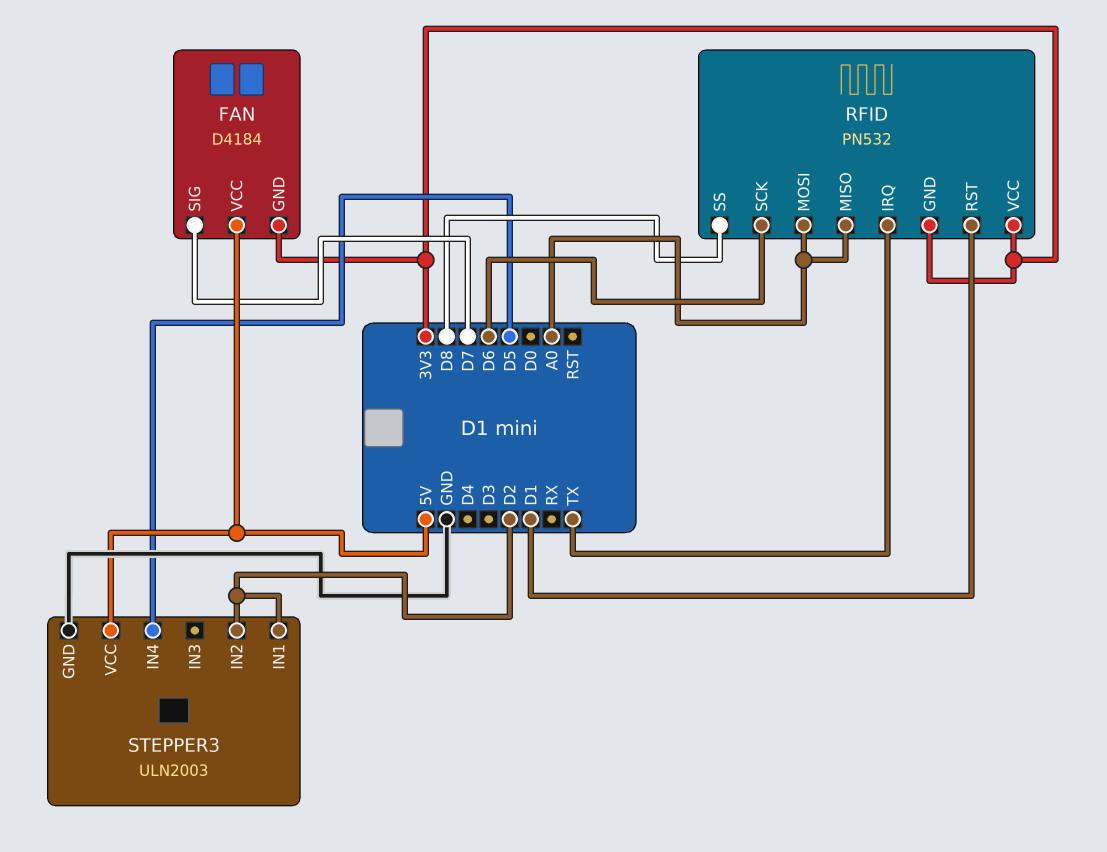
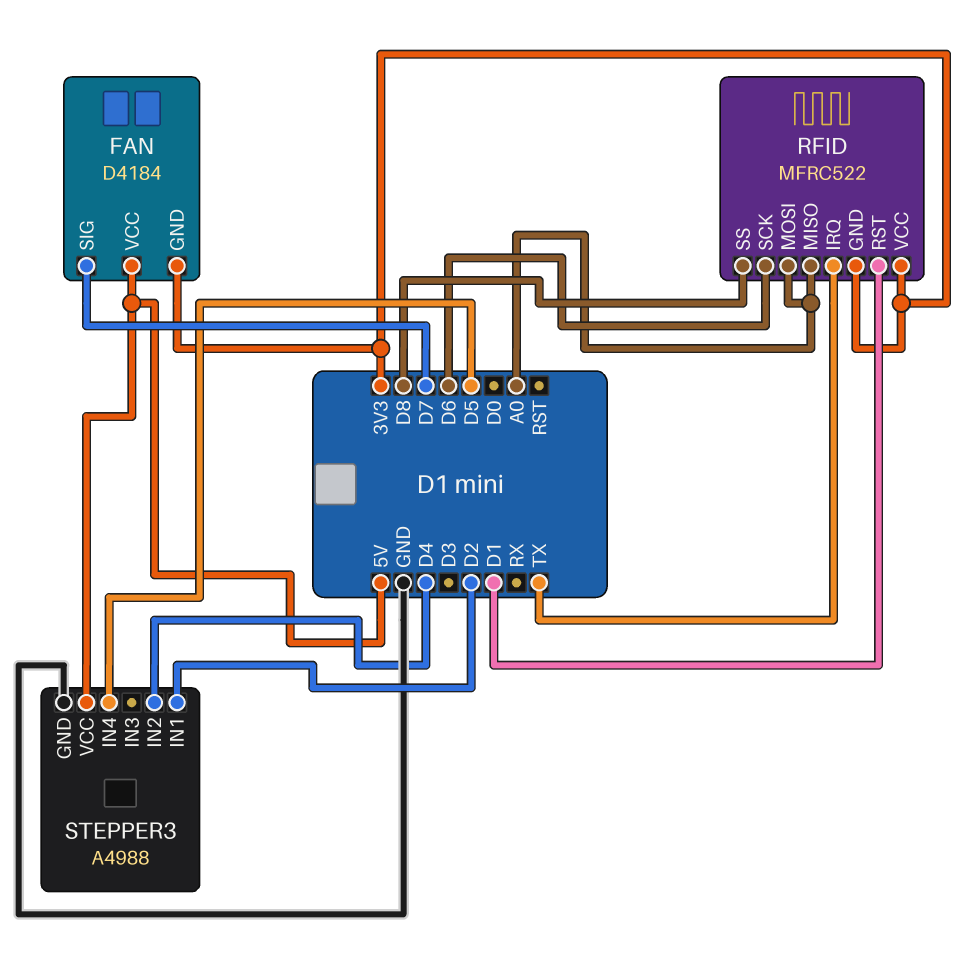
RFID: PN532 -> MFRC522
STEPPER3: ULN2003 -> A4988
STEPPER3 pin IN2: D2 -> D4

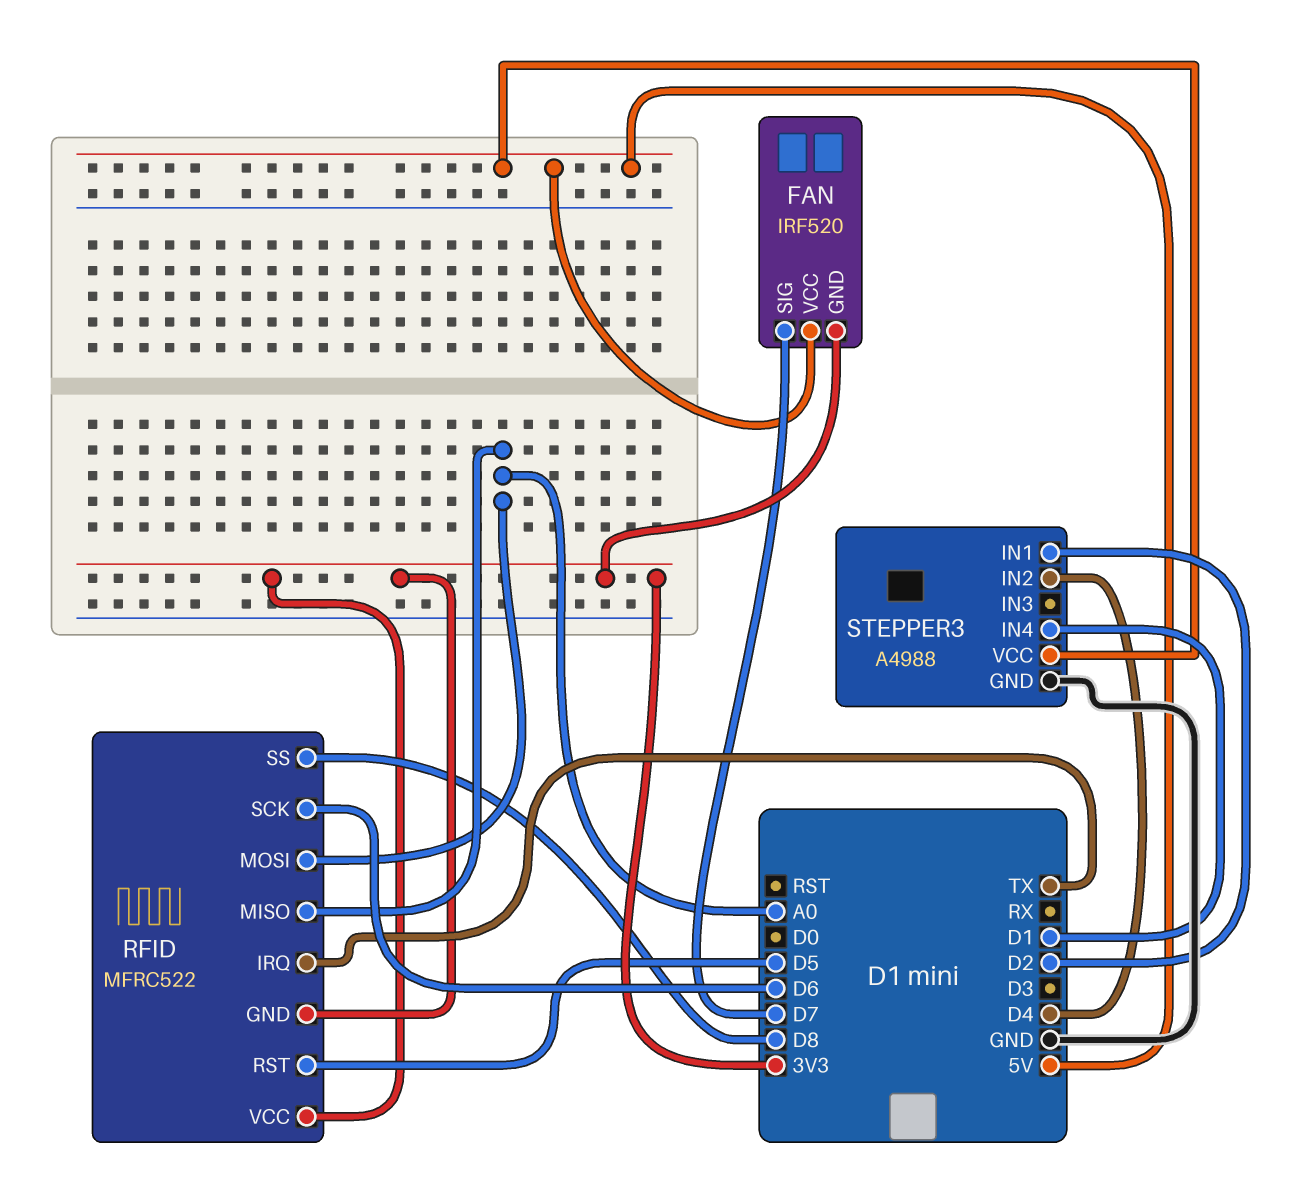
FAN: D4184 -> IRF520
RFID pin RST: D1 -> D5
STEPPER3 pin IN4: D5 -> D1

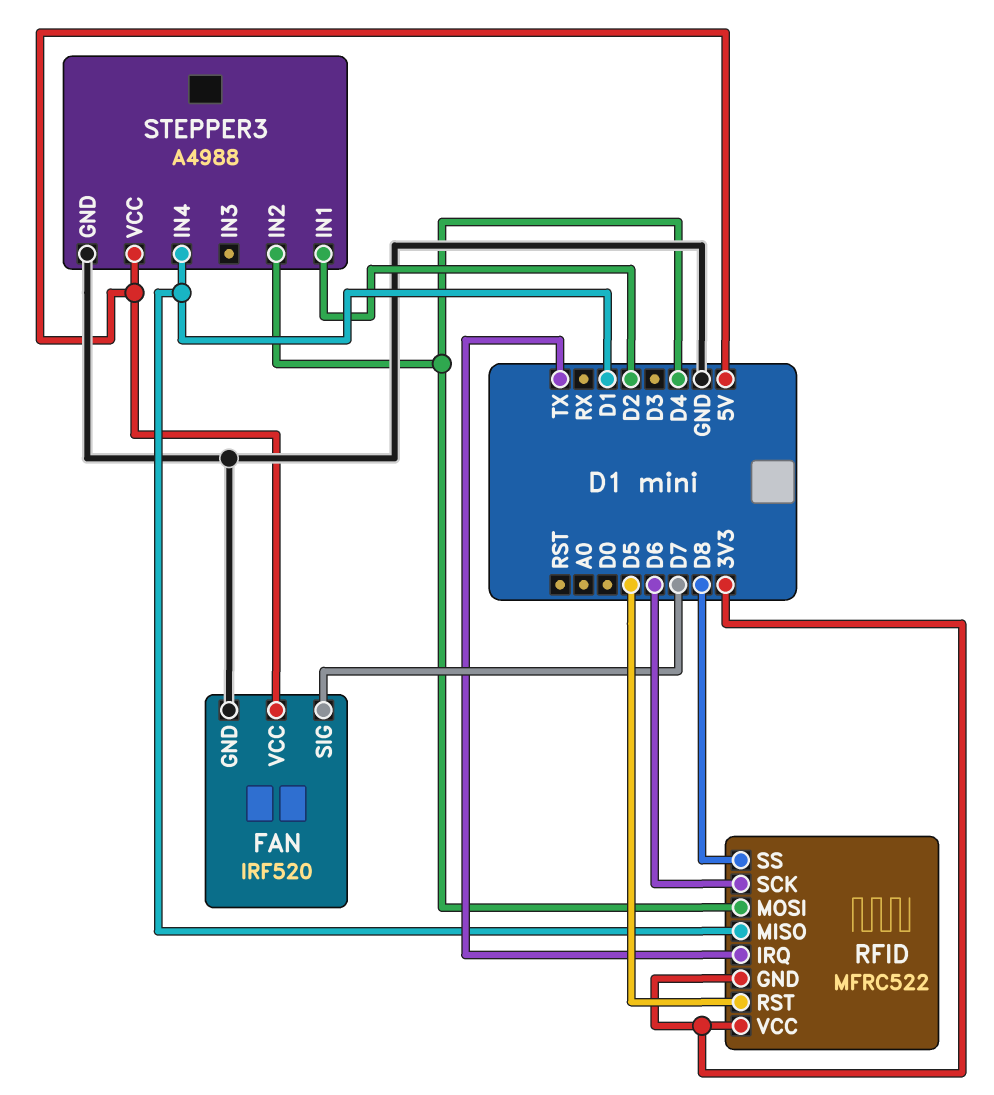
FAN pin GND: 3V3 -> GND
RFID pin MISO: A0 -> D1
RFID pin MOSI: A0 -> D4

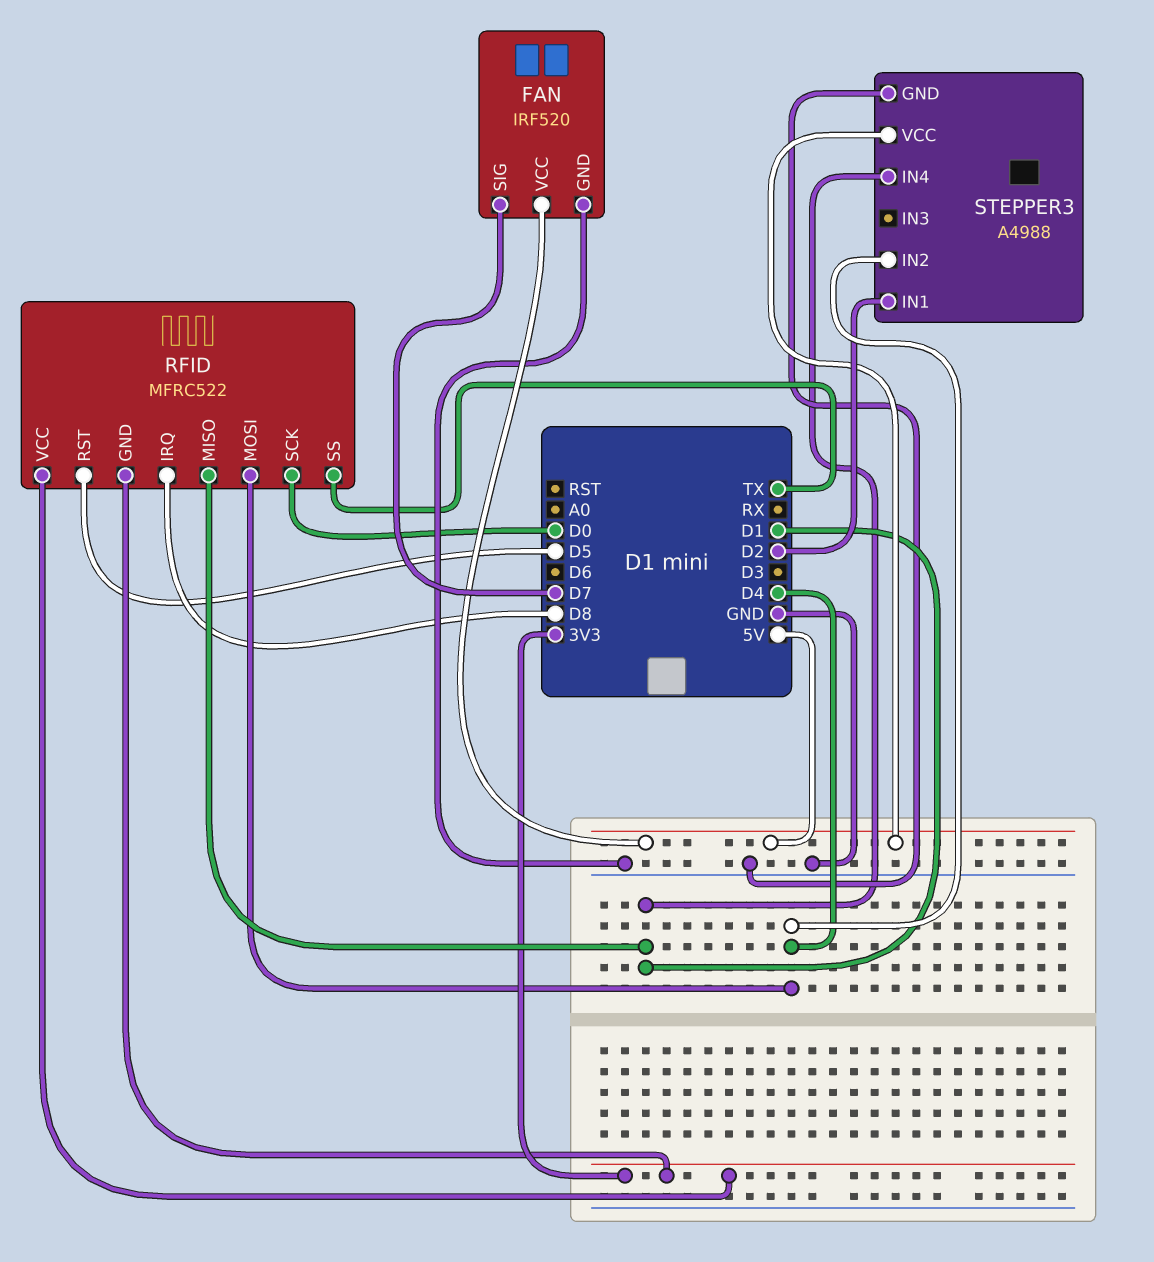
RFID pin IRQ: TX -> D8
RFID pin SCK: D6 -> D0
RFID pin SS: D8 -> TX

